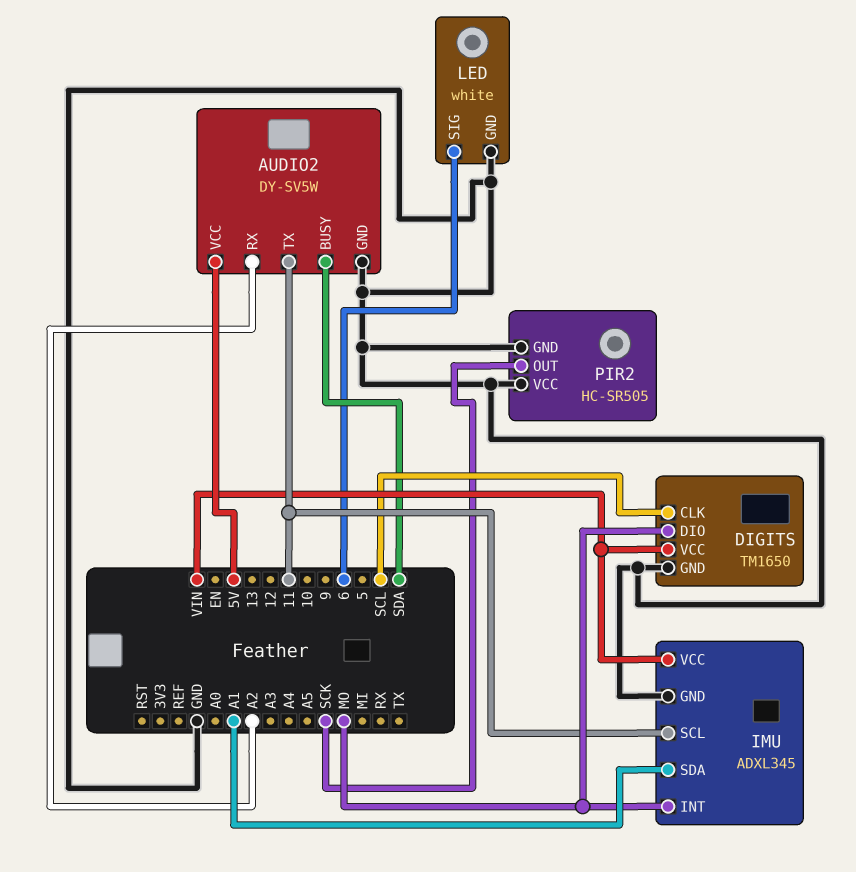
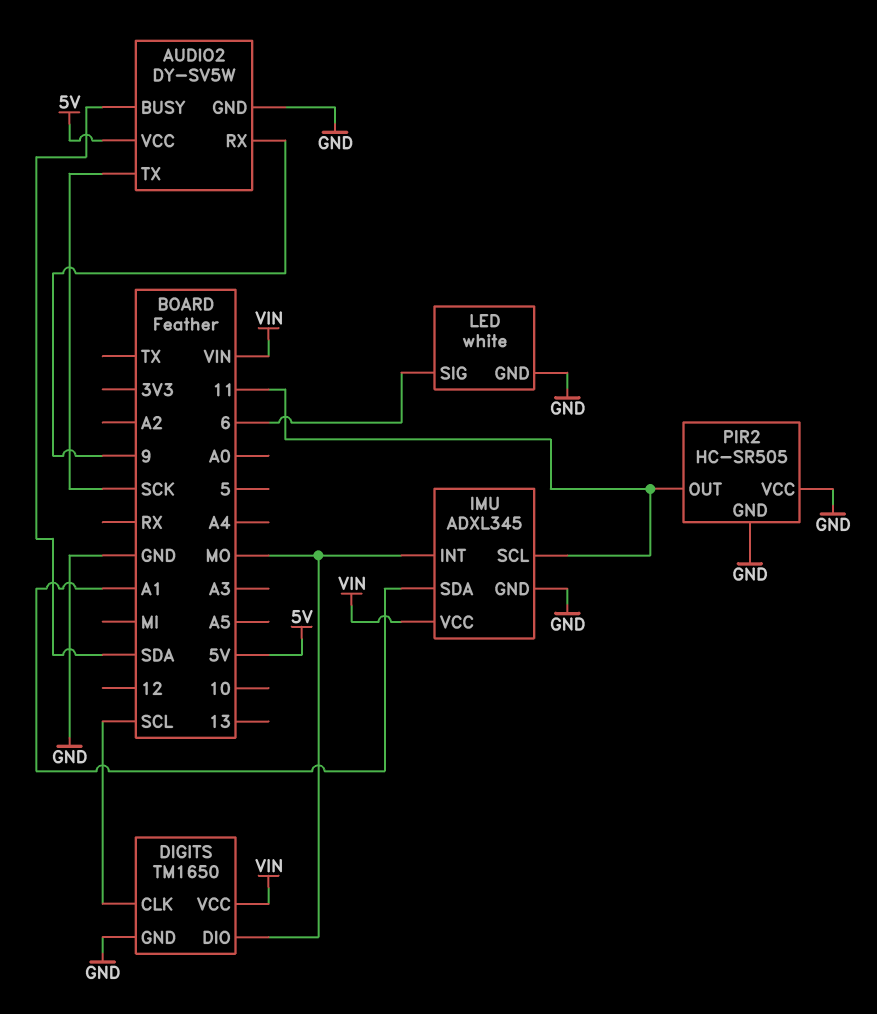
AUDIO2 pin RX: A2 -> 9
AUDIO2 pin TX: 11 -> SCK
PIR2 pin OUT: SCK -> 11

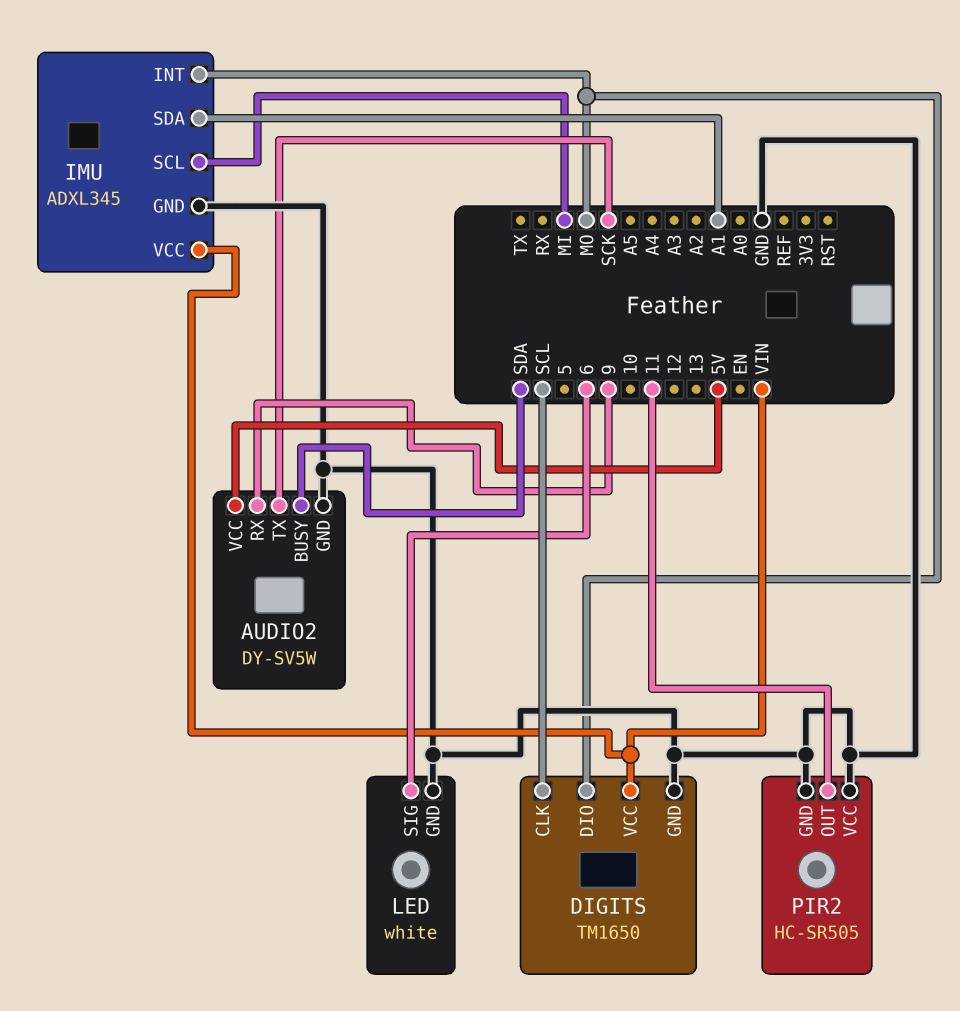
IMU pin SCL: 11 -> MI

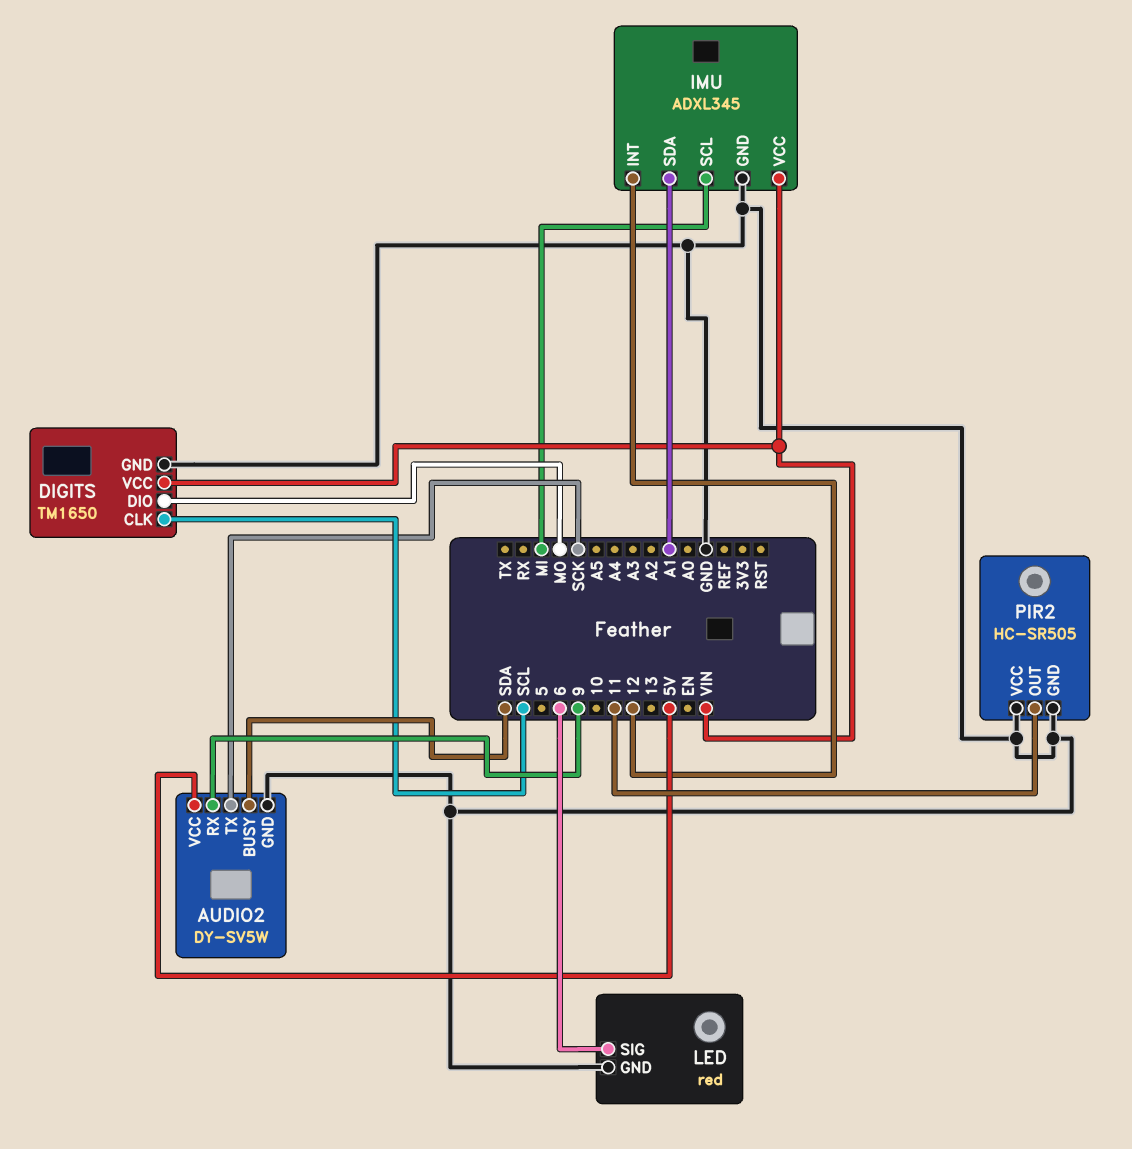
IMU pin INT: MO -> 12
LED: white -> red

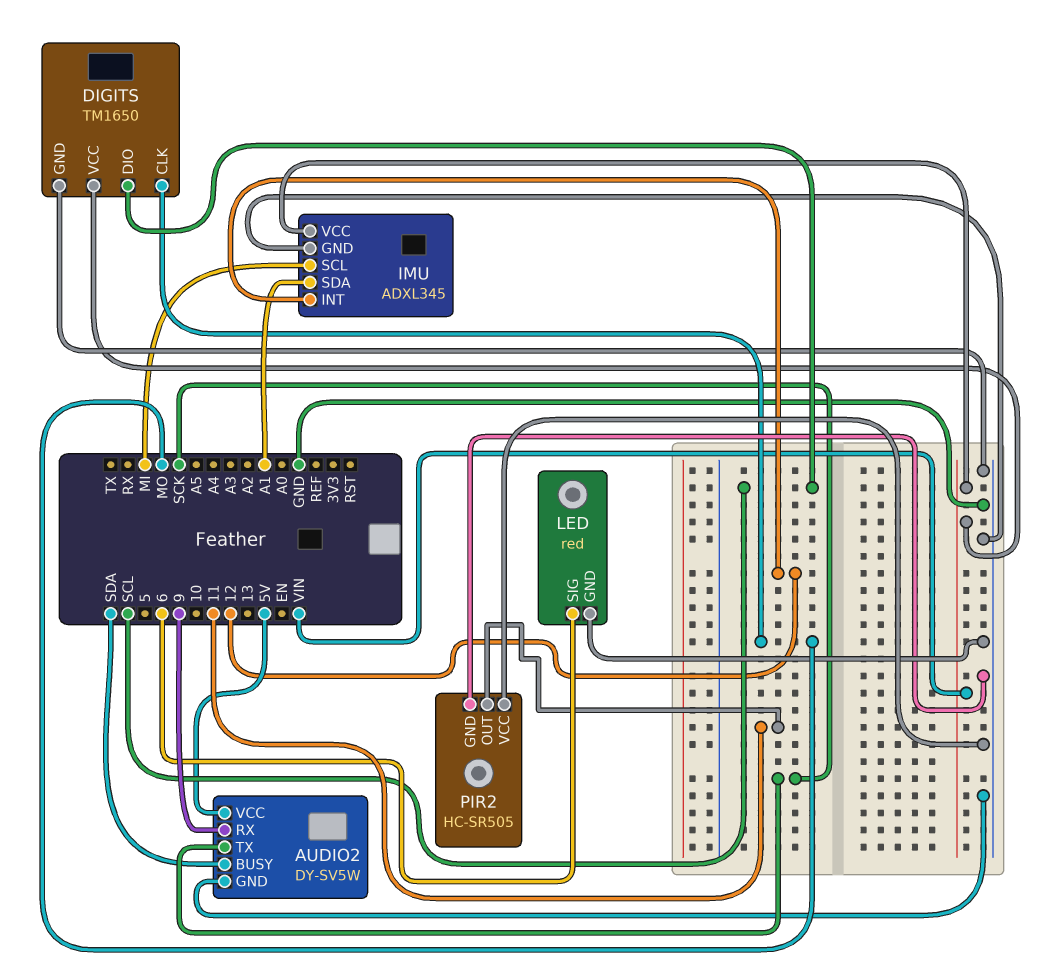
DIGITS pin CLK: SCL -> MO
DIGITS pin DIO: MO -> SCL

